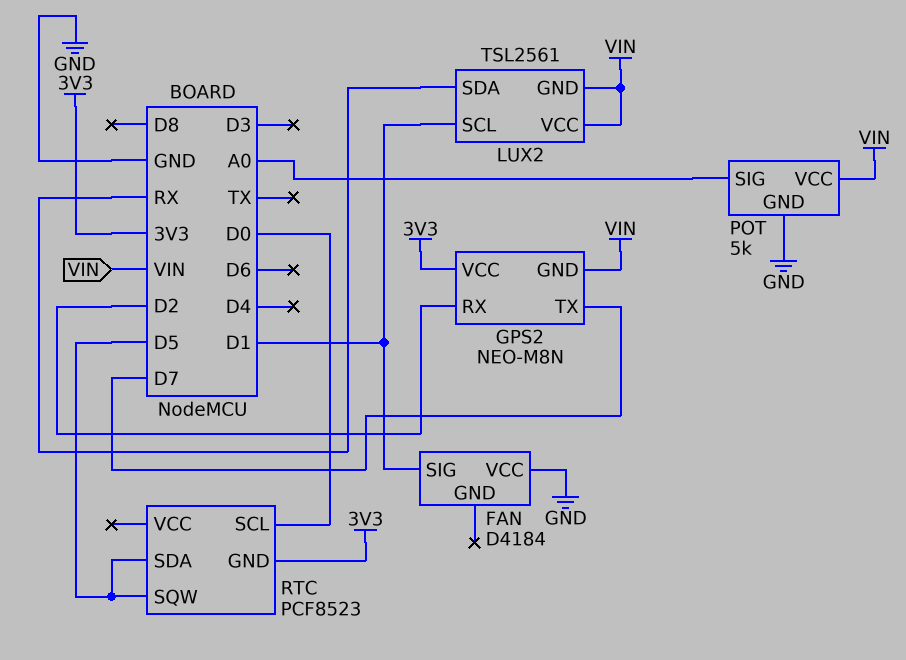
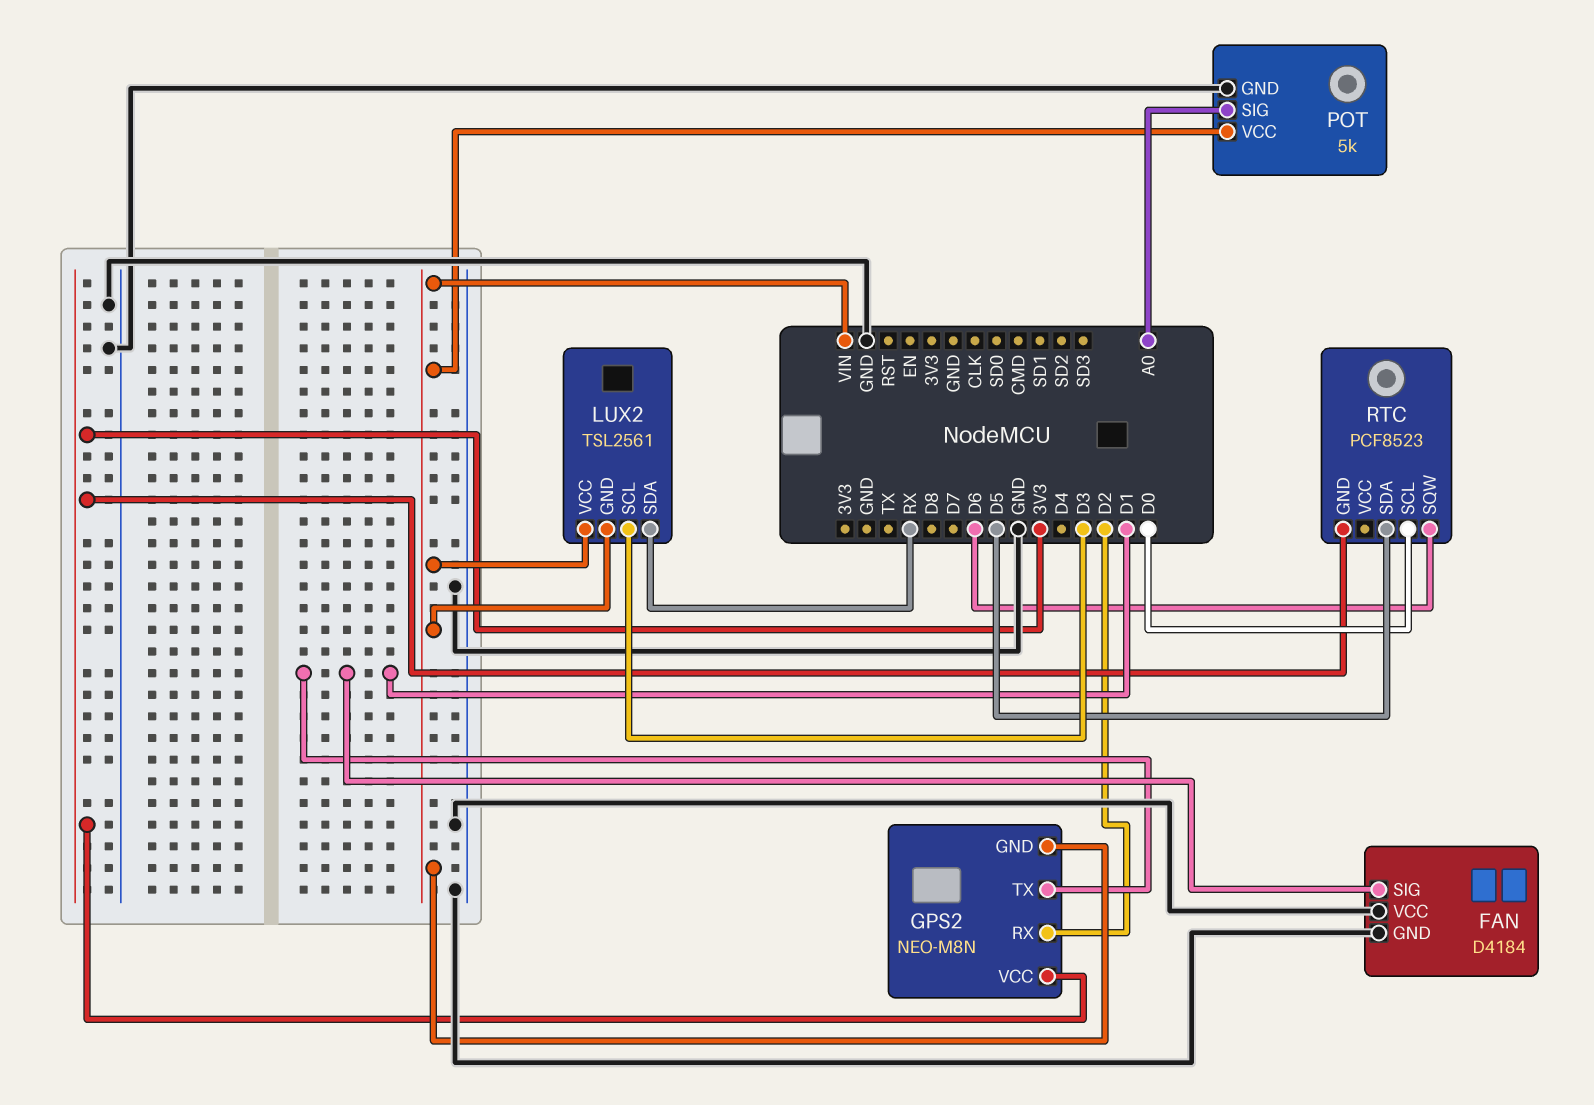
FAN pin GND: none -> GND
GPS2 pin TX: D7 -> D1
LUX2 pin SCL: D1 -> D3
RTC pin SQW: D5 -> D6

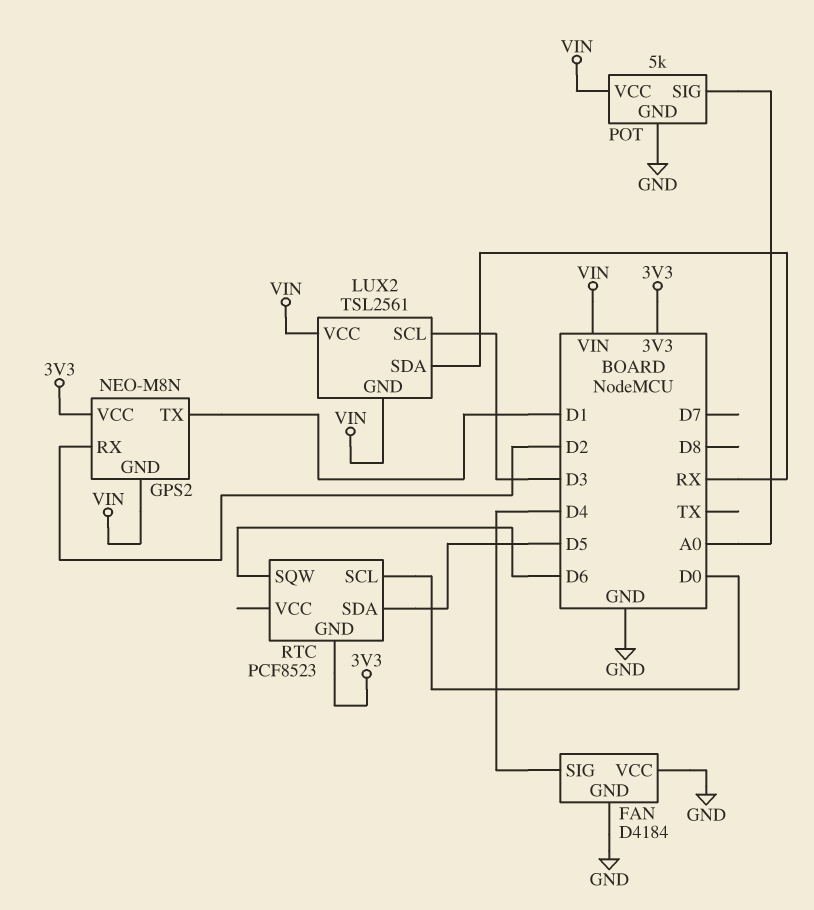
FAN pin SIG: D1 -> D4

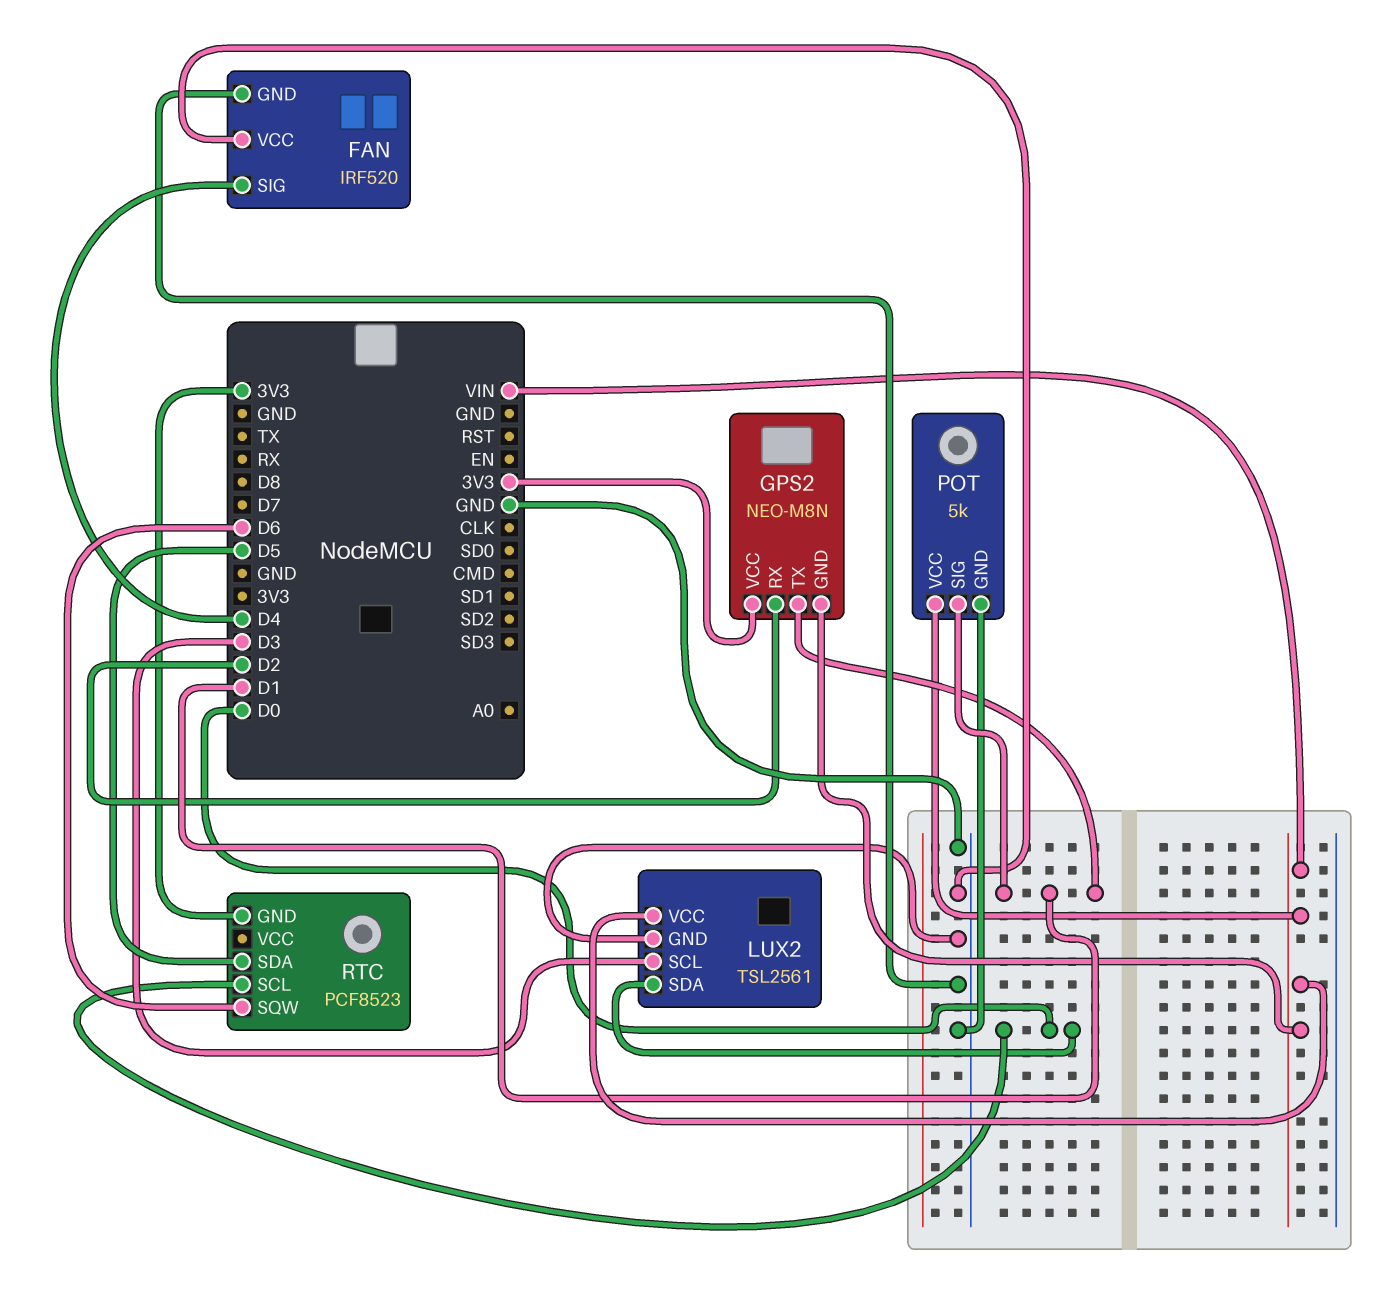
FAN: D4184 -> IRF520
LUX2 pin GND: VIN -> GND
LUX2 pin SDA: RX -> D0
POT pin SIG: A0 -> D1

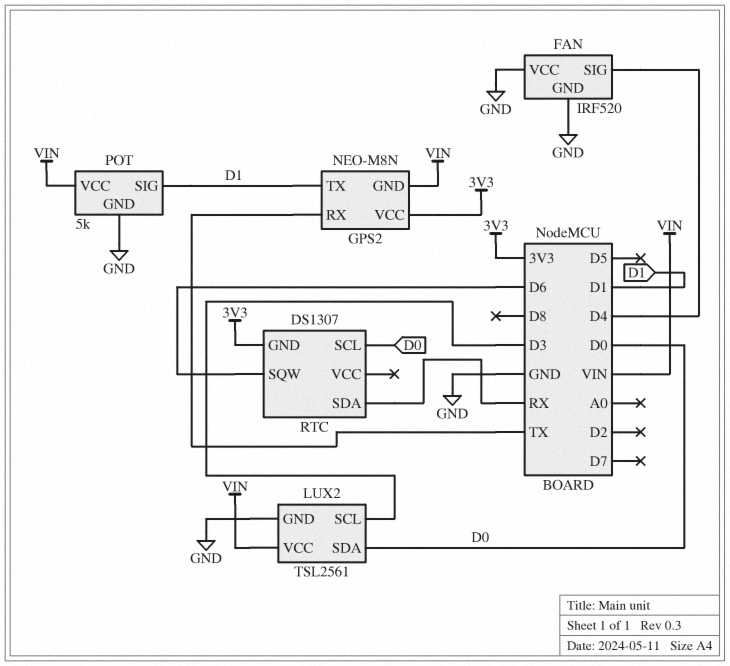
GPS2 pin RX: D2 -> TX
RTC: PCF8523 -> DS1307
RTC pin SDA: D5 -> RX

